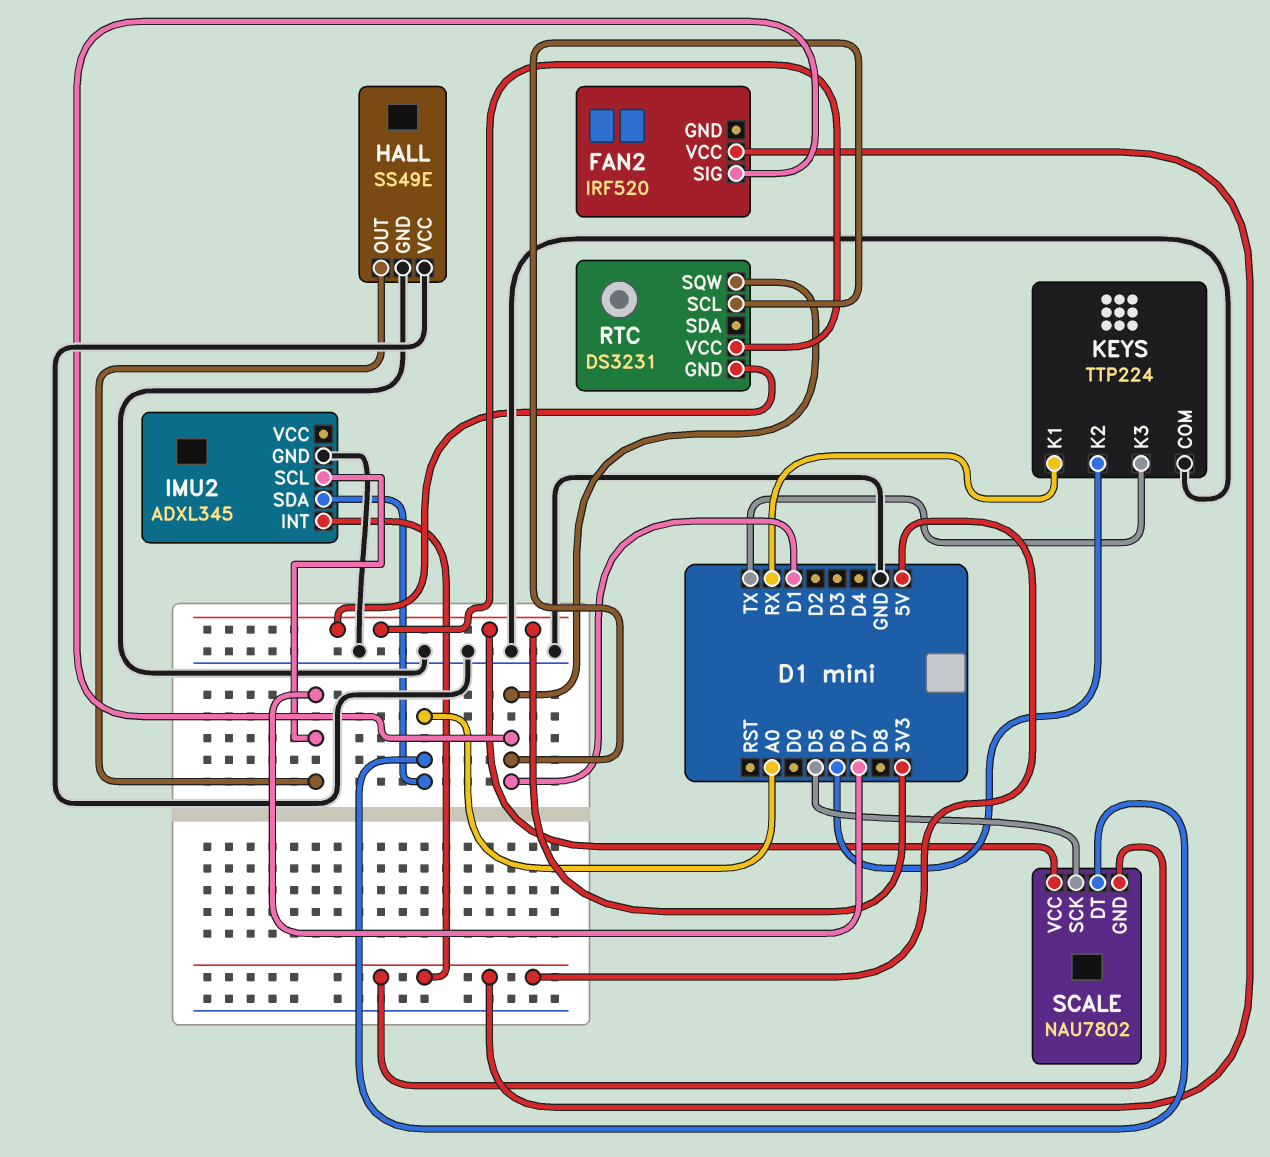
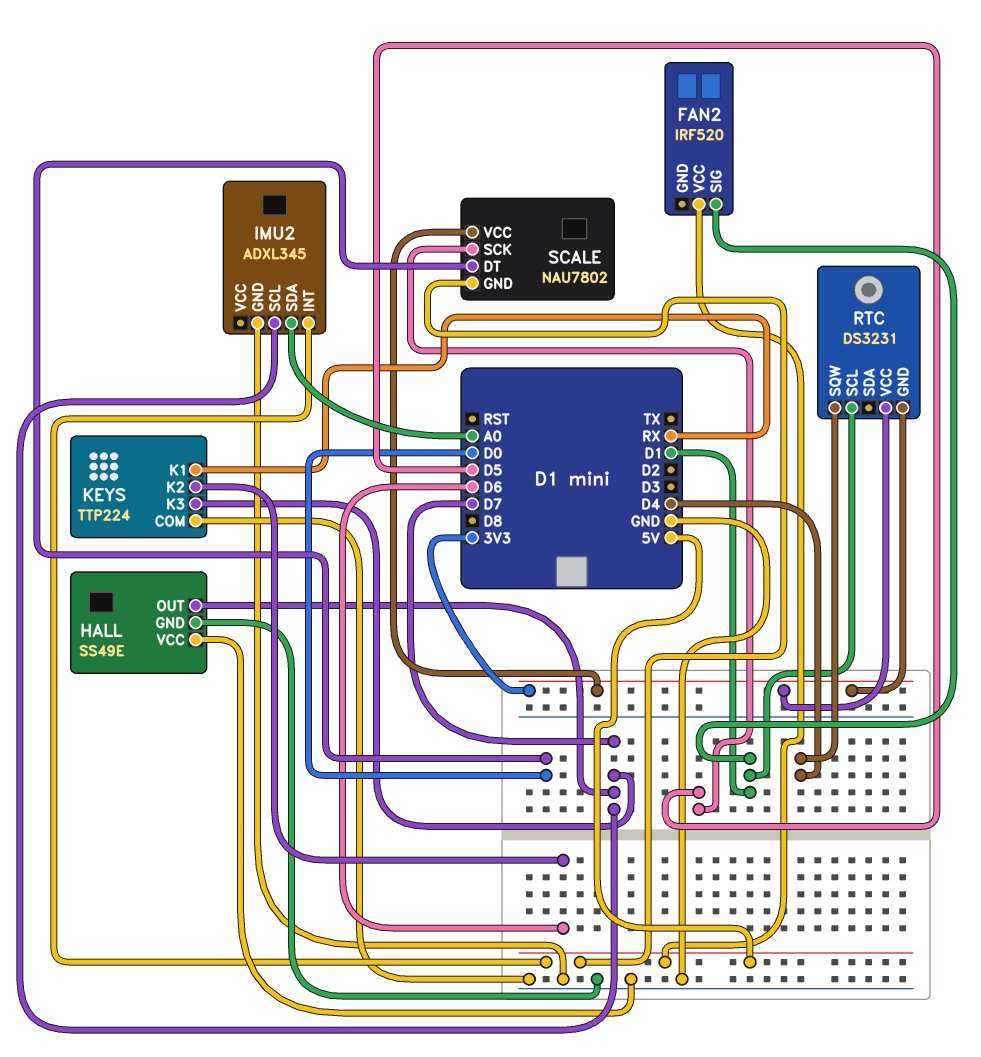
KEYS pin K3: TX -> D7
RTC pin SQW: D1 -> D4
SCALE pin DT: A0 -> D0

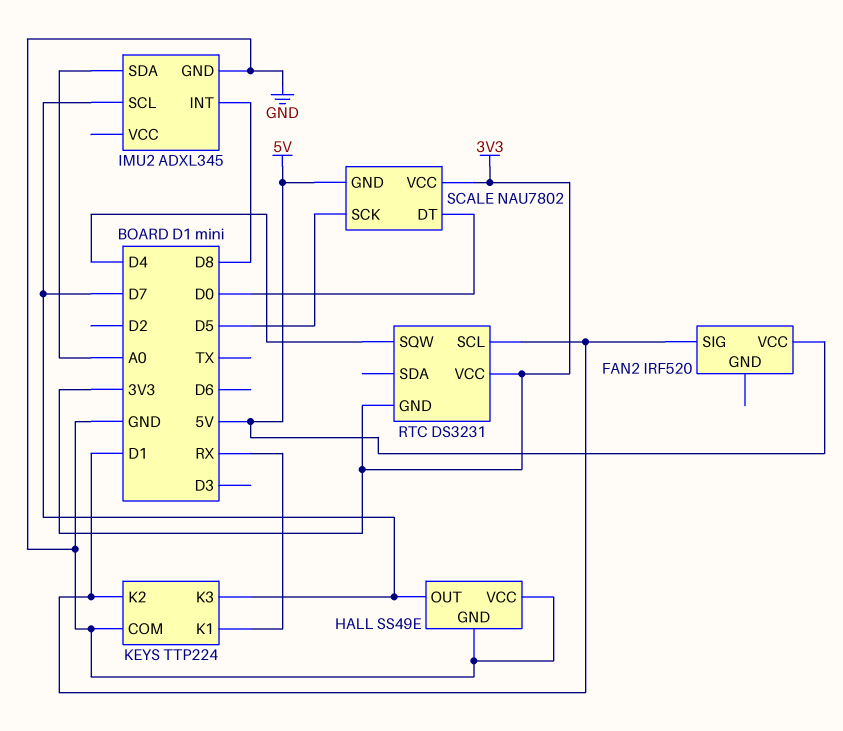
IMU2 pin INT: 5V -> D8
KEYS pin K2: D6 -> D1

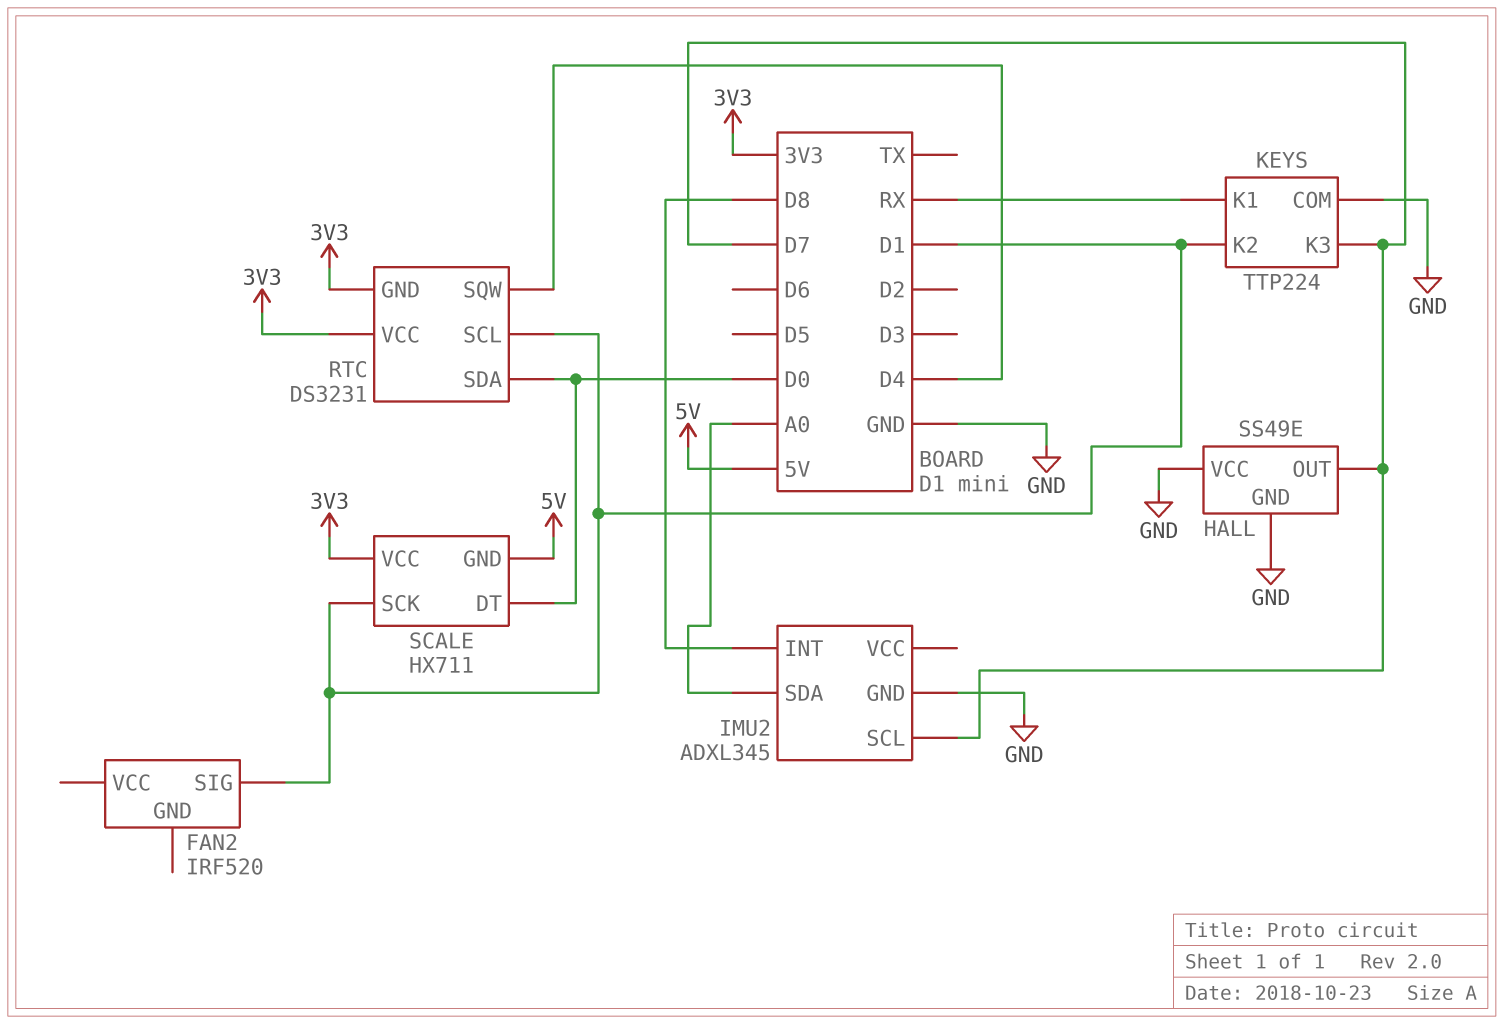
FAN2 pin VCC: 5V -> none
RTC pin SDA: none -> D0
SCALE: NAU7802 -> HX711
SCALE pin SCK: D5 -> D1

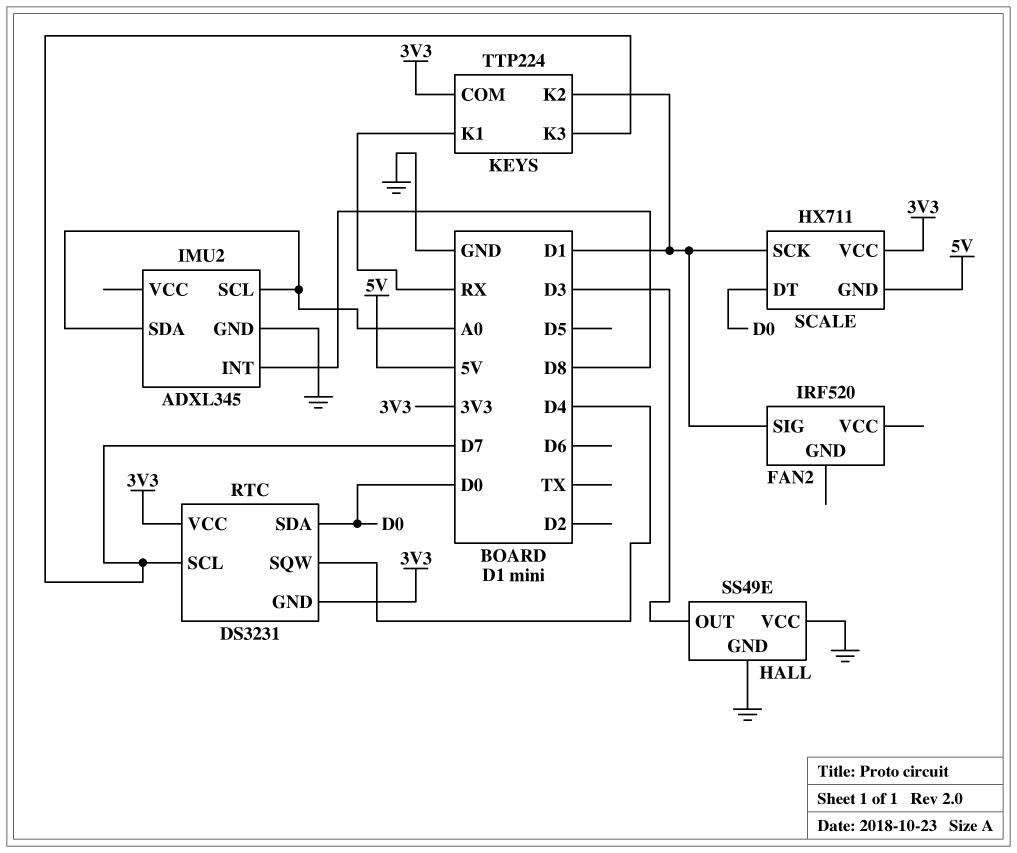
HALL pin OUT: D7 -> D3
IMU2 pin SCL: D7 -> A0
KEYS pin COM: GND -> 3V3
RTC pin SCL: D1 -> D7

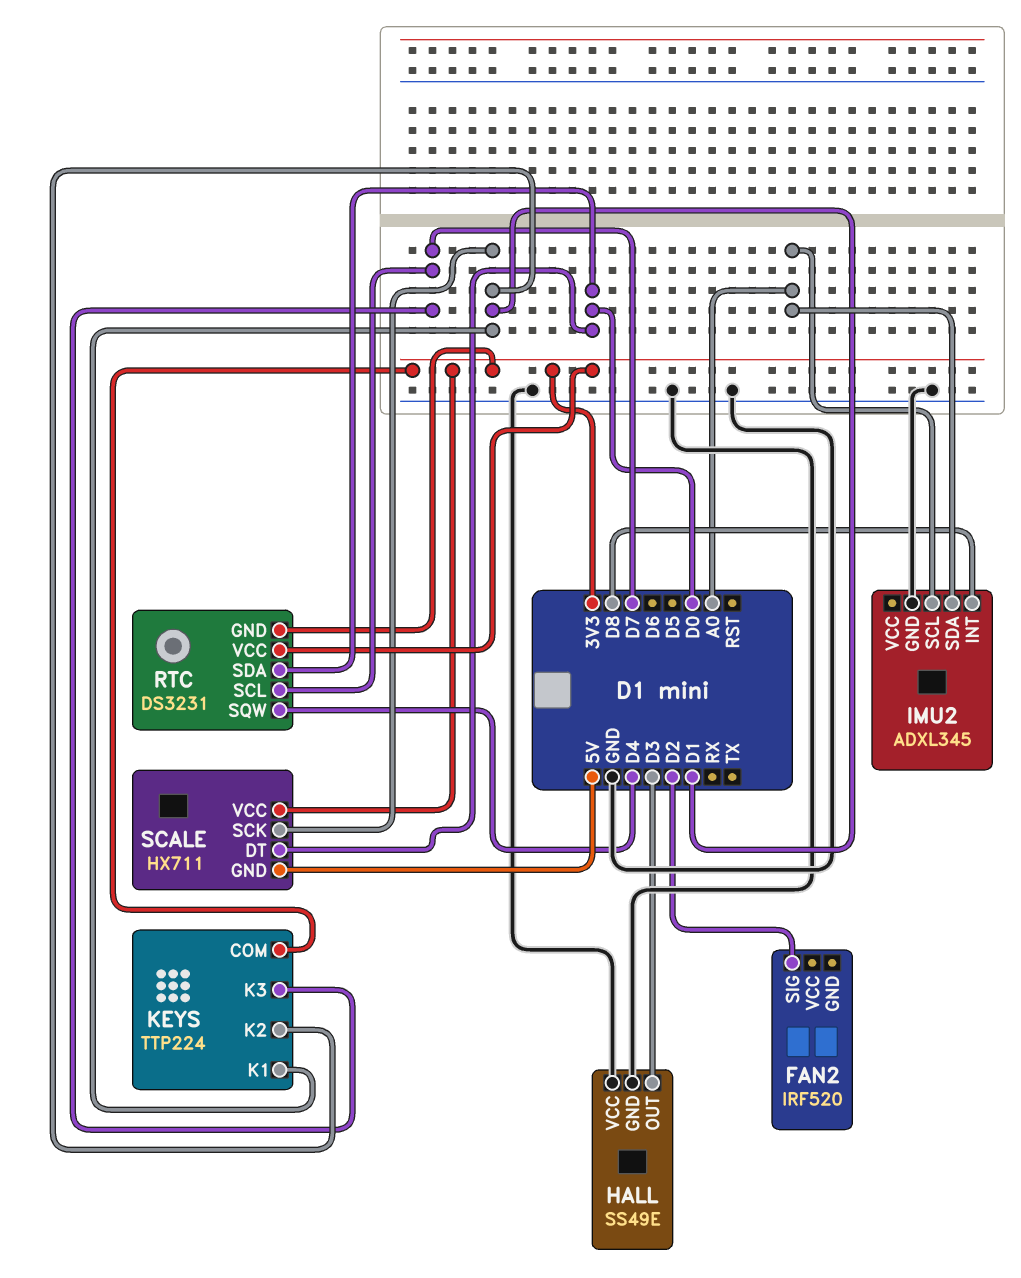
FAN2 pin SIG: D1 -> D2
KEYS pin K1: RX -> D1

